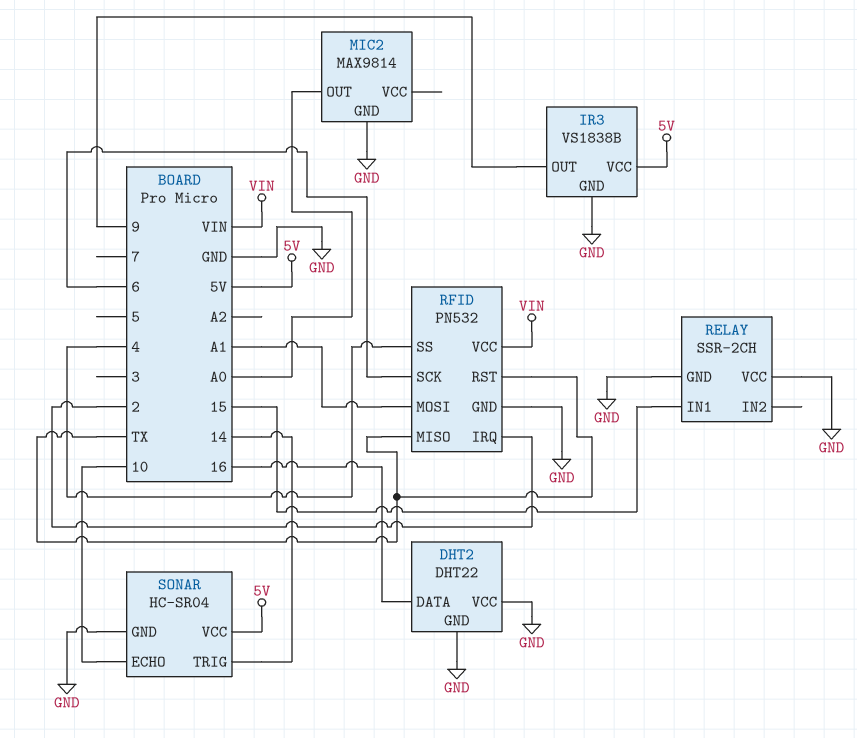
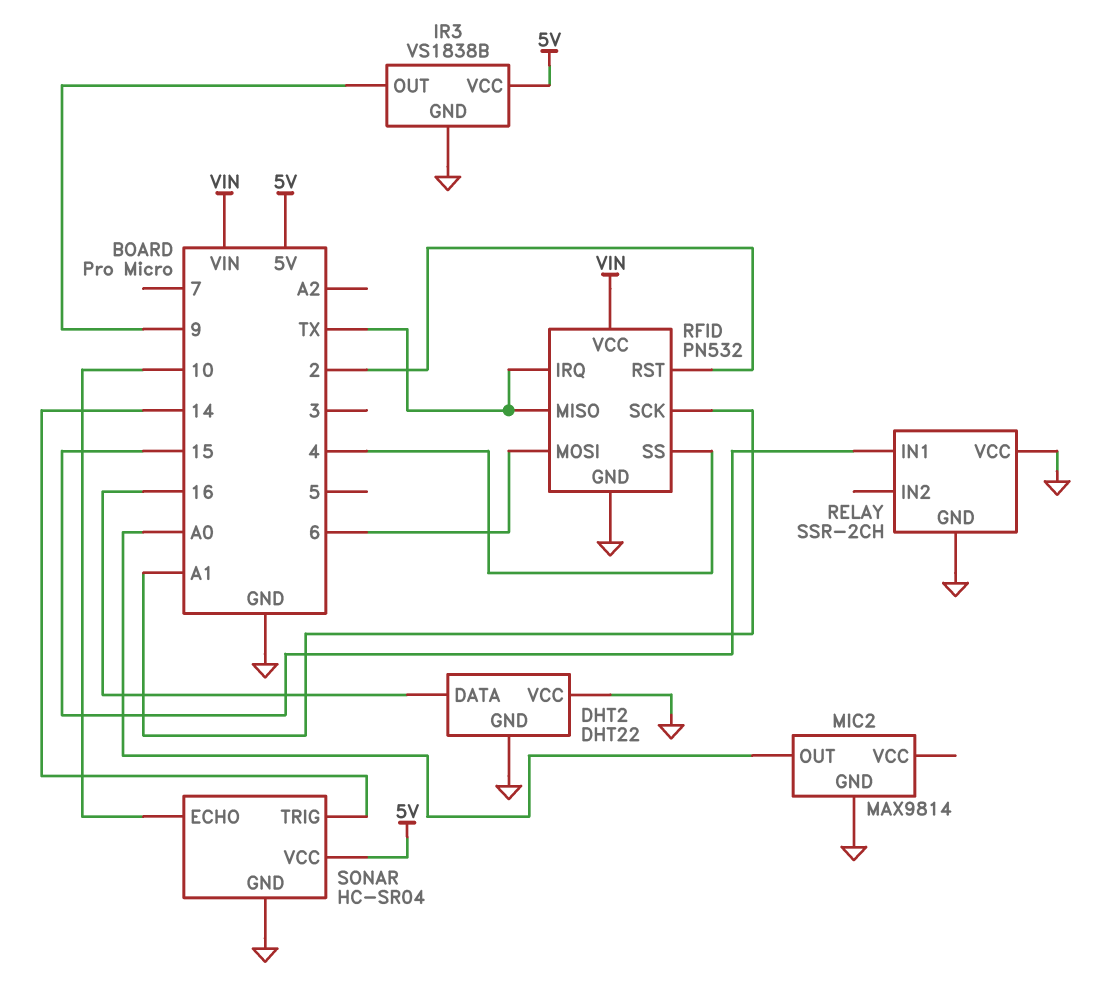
RFID pin IRQ: 2 -> TX
RFID pin MOSI: A1 -> 6
RFID pin RST: TX -> 2
RFID pin SCK: 6 -> A1

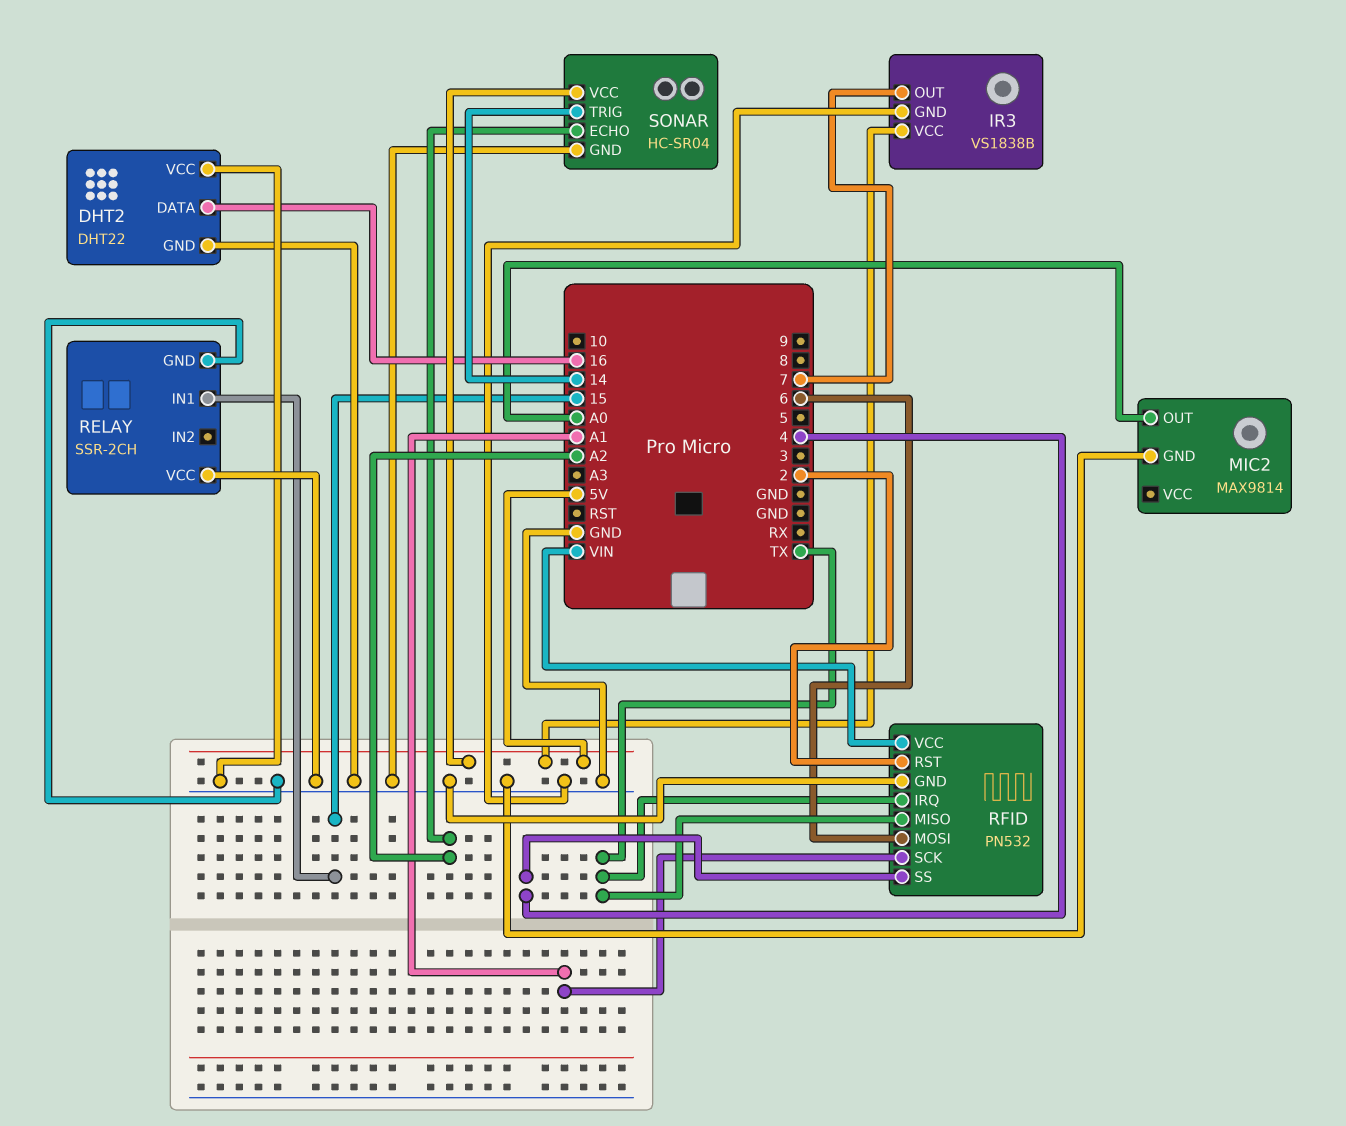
IR3 pin OUT: 9 -> 7
SONAR pin ECHO: 10 -> A2

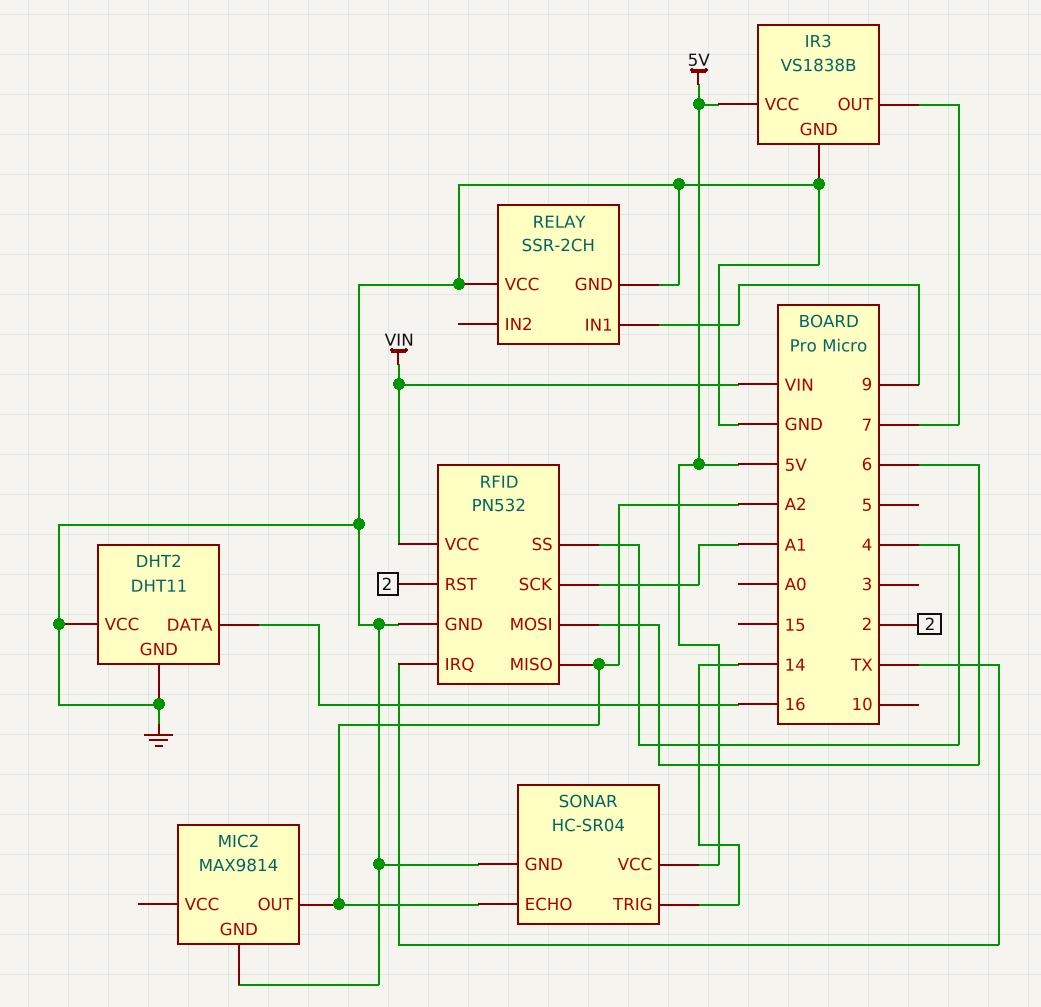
DHT2: DHT22 -> DHT11
MIC2 pin OUT: A0 -> A2
RELAY pin IN1: 15 -> 9
RFID pin MISO: TX -> A2

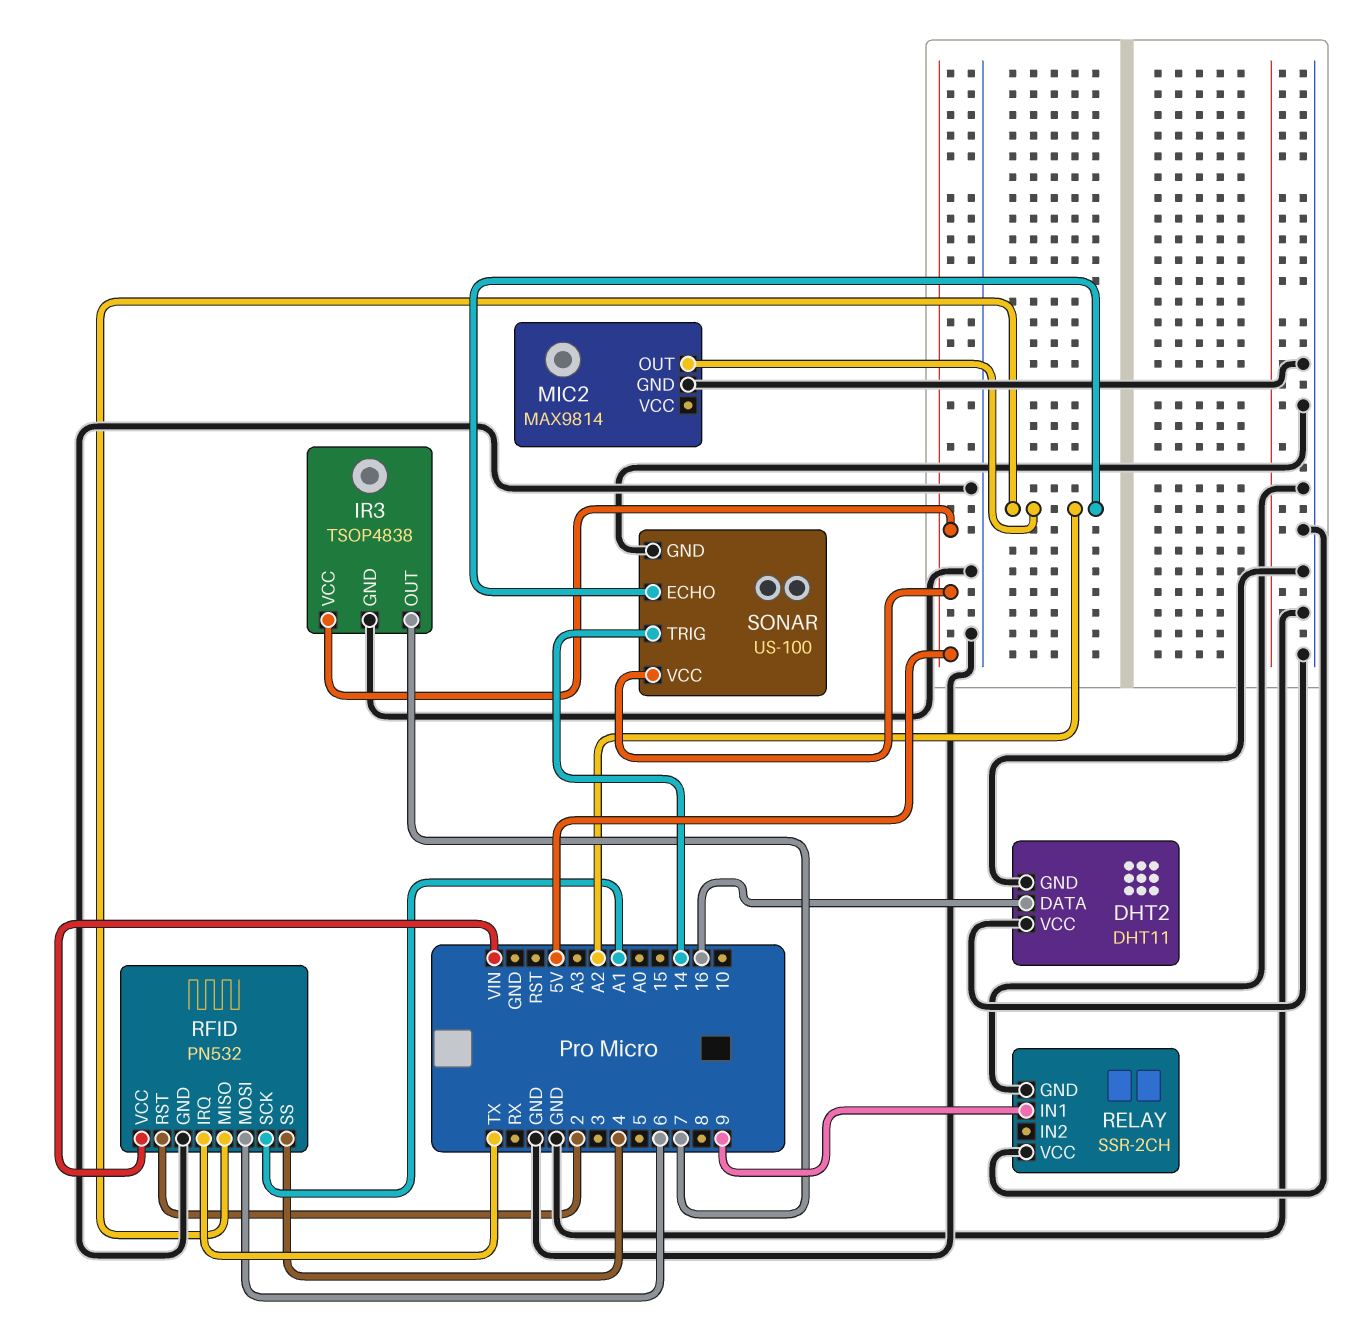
IR3: VS1838B -> TSOP4838
SONAR: HC-SR04 -> US-100

